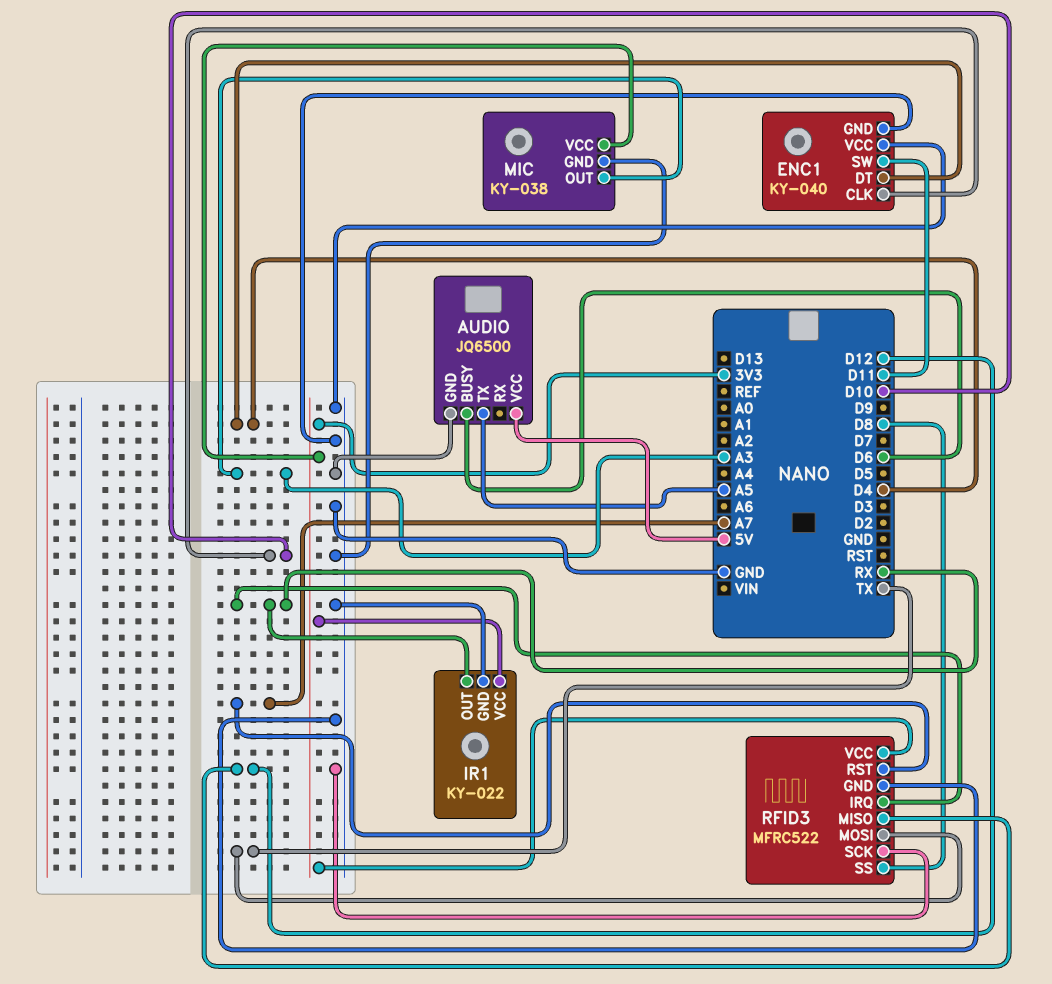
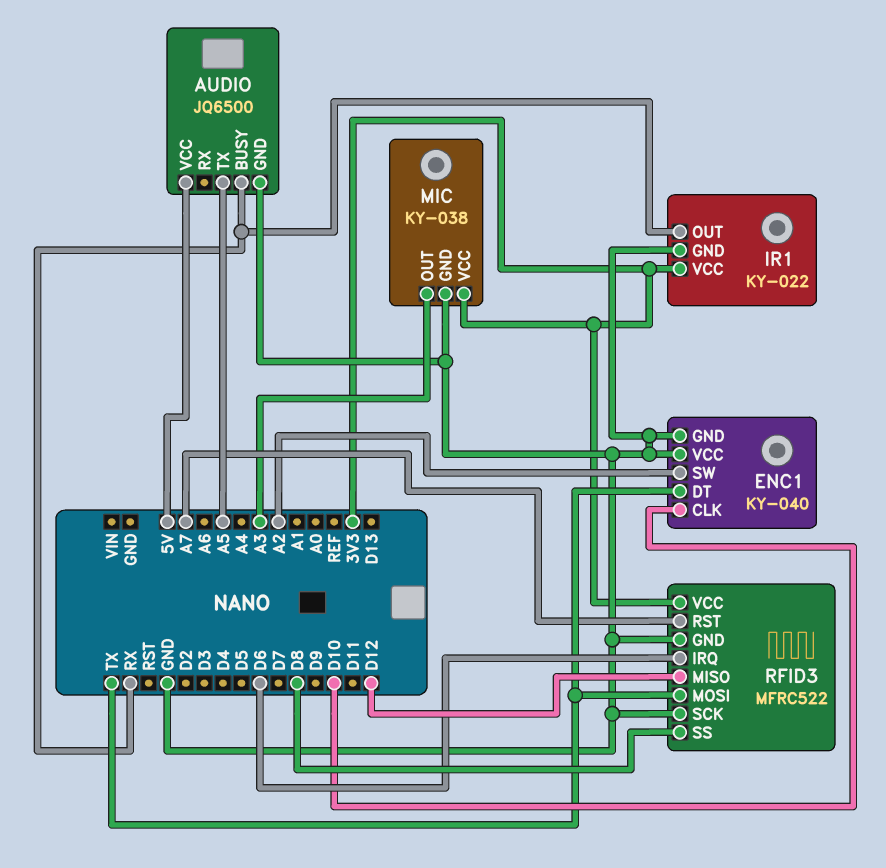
AUDIO pin BUSY: D6 -> RX
ENC1 pin DT: D4 -> TX
ENC1 pin SW: D11 -> A2
RFID3 pin IRQ: RX -> D6

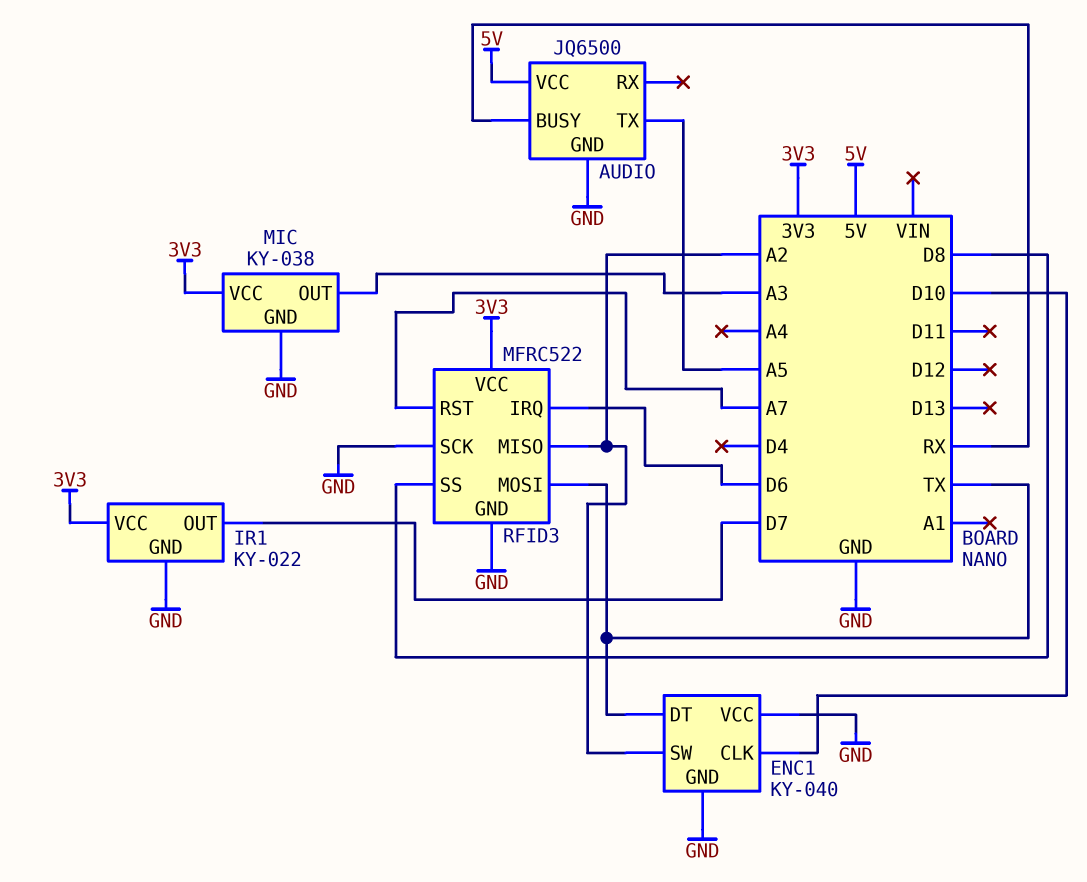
IR1 pin OUT: RX -> D7
RFID3 pin MISO: D12 -> A2

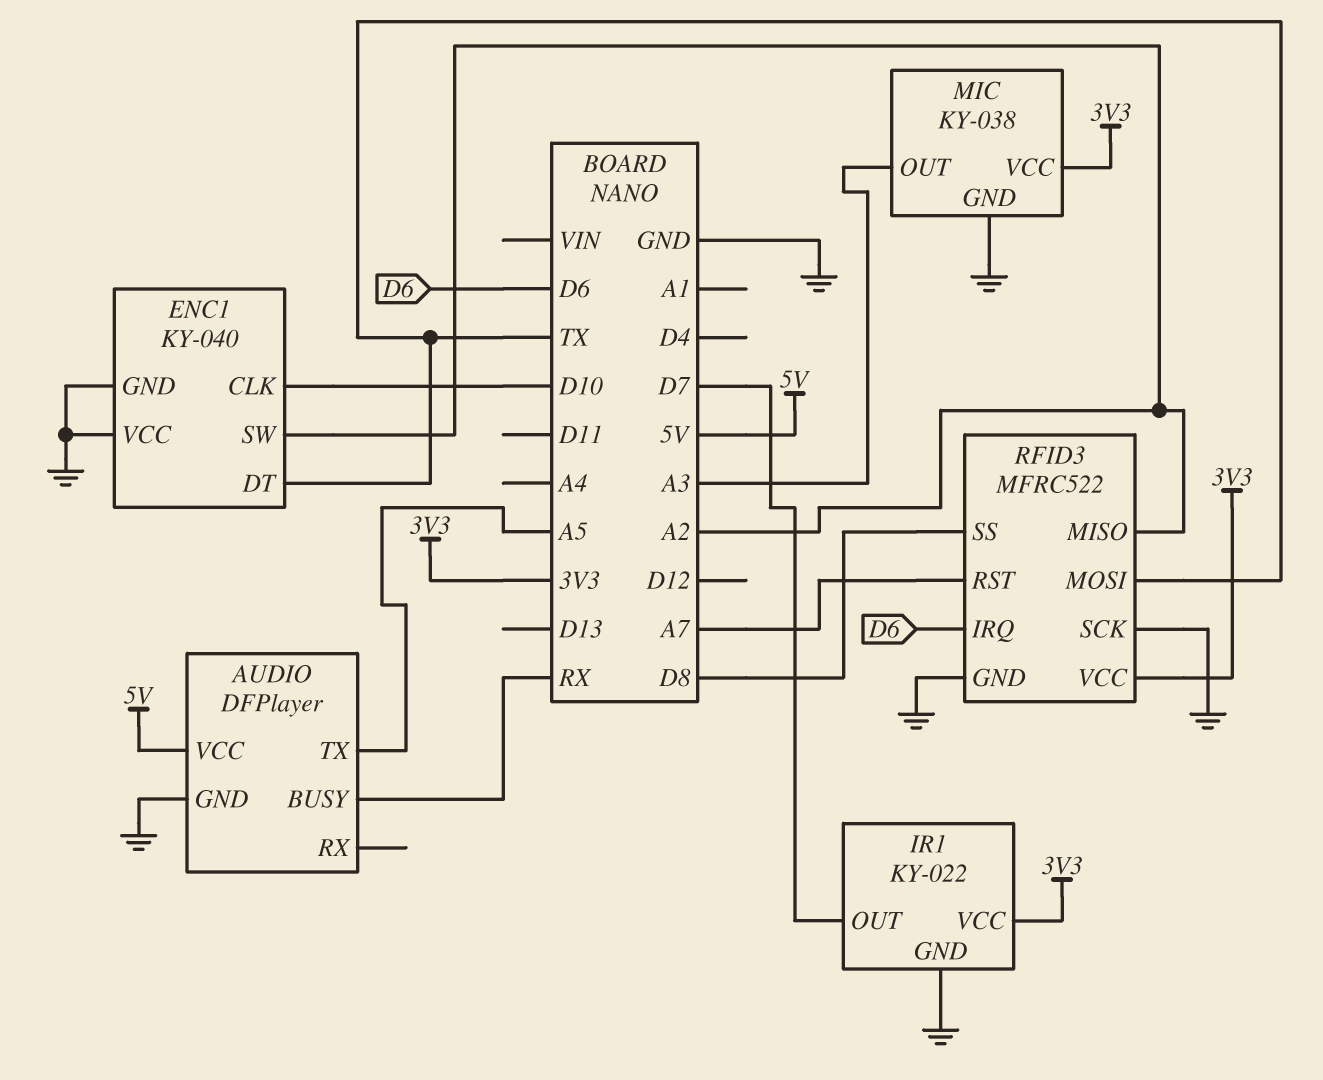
AUDIO: JQ6500 -> DFPlayer

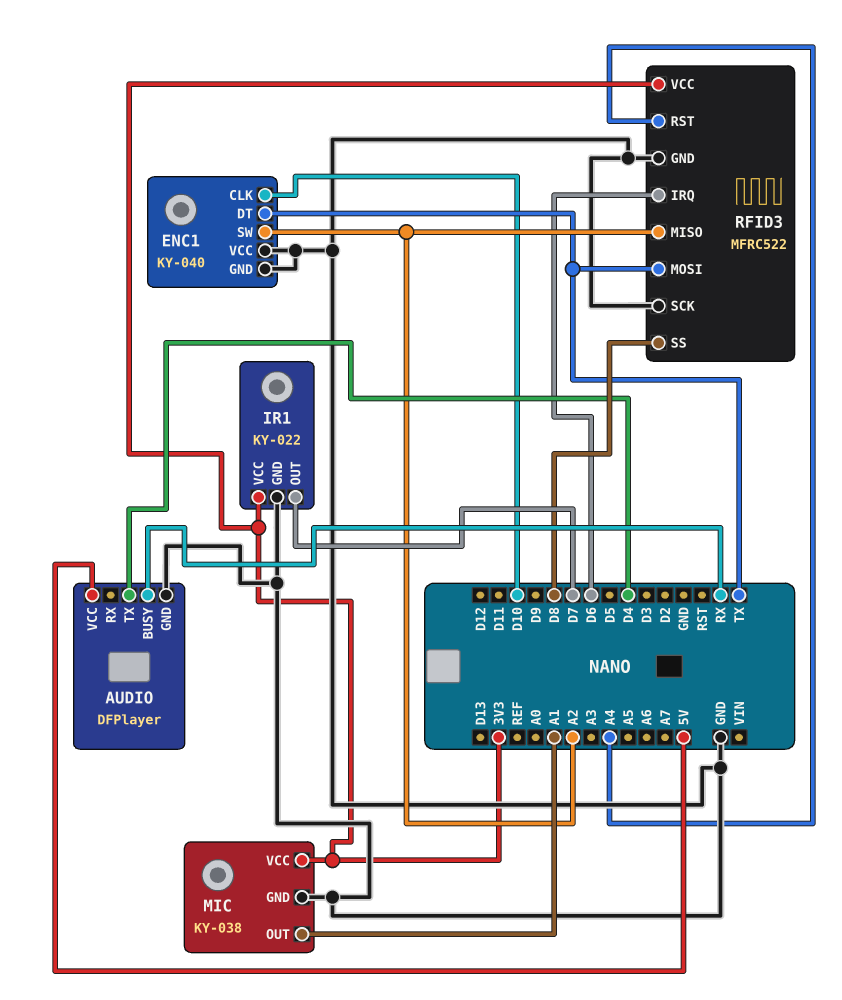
AUDIO pin TX: A5 -> D4
MIC pin OUT: A3 -> A1
RFID3 pin RST: A7 -> A4

